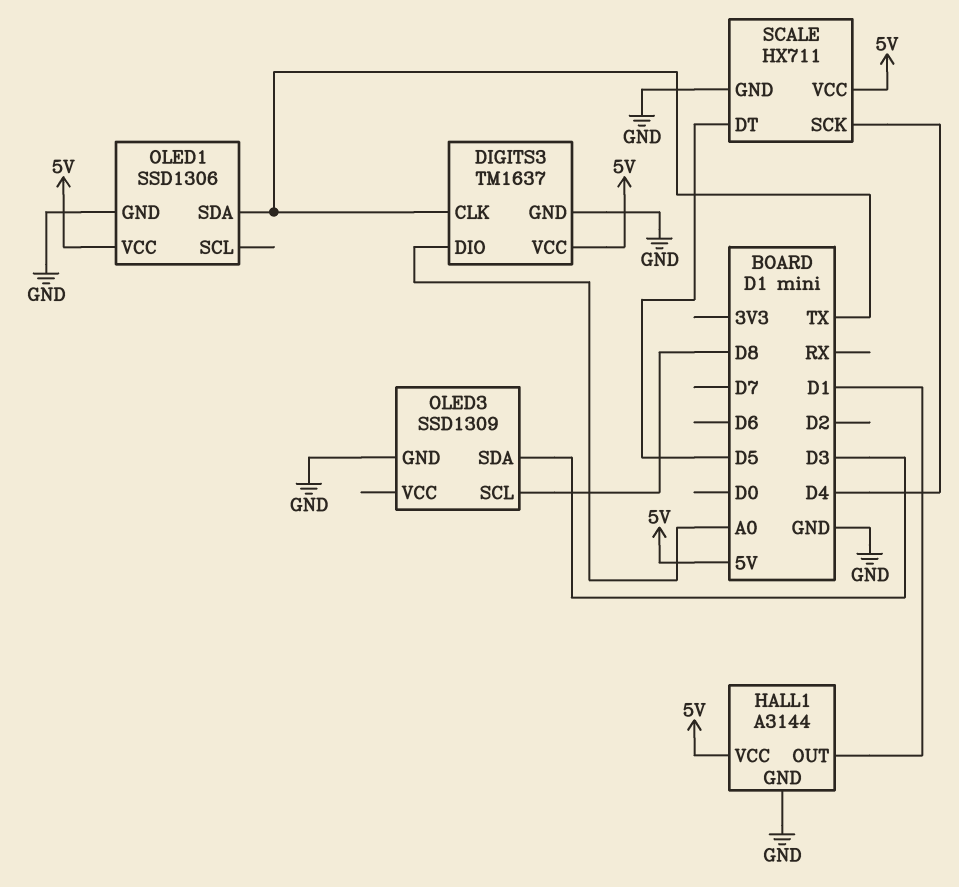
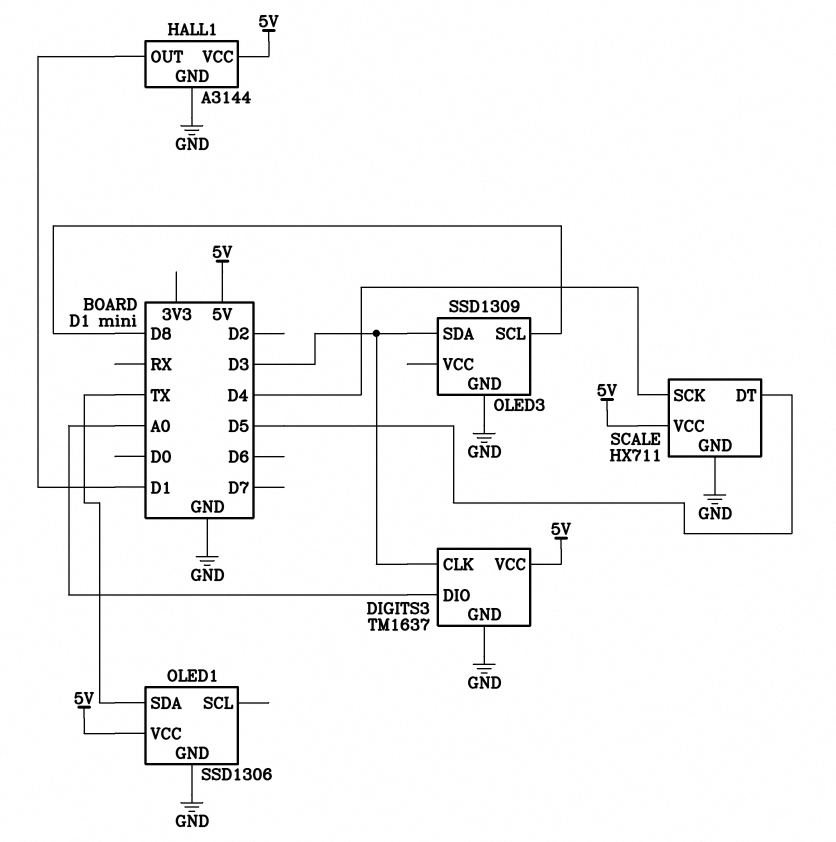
DIGITS3 pin CLK: TX -> D3

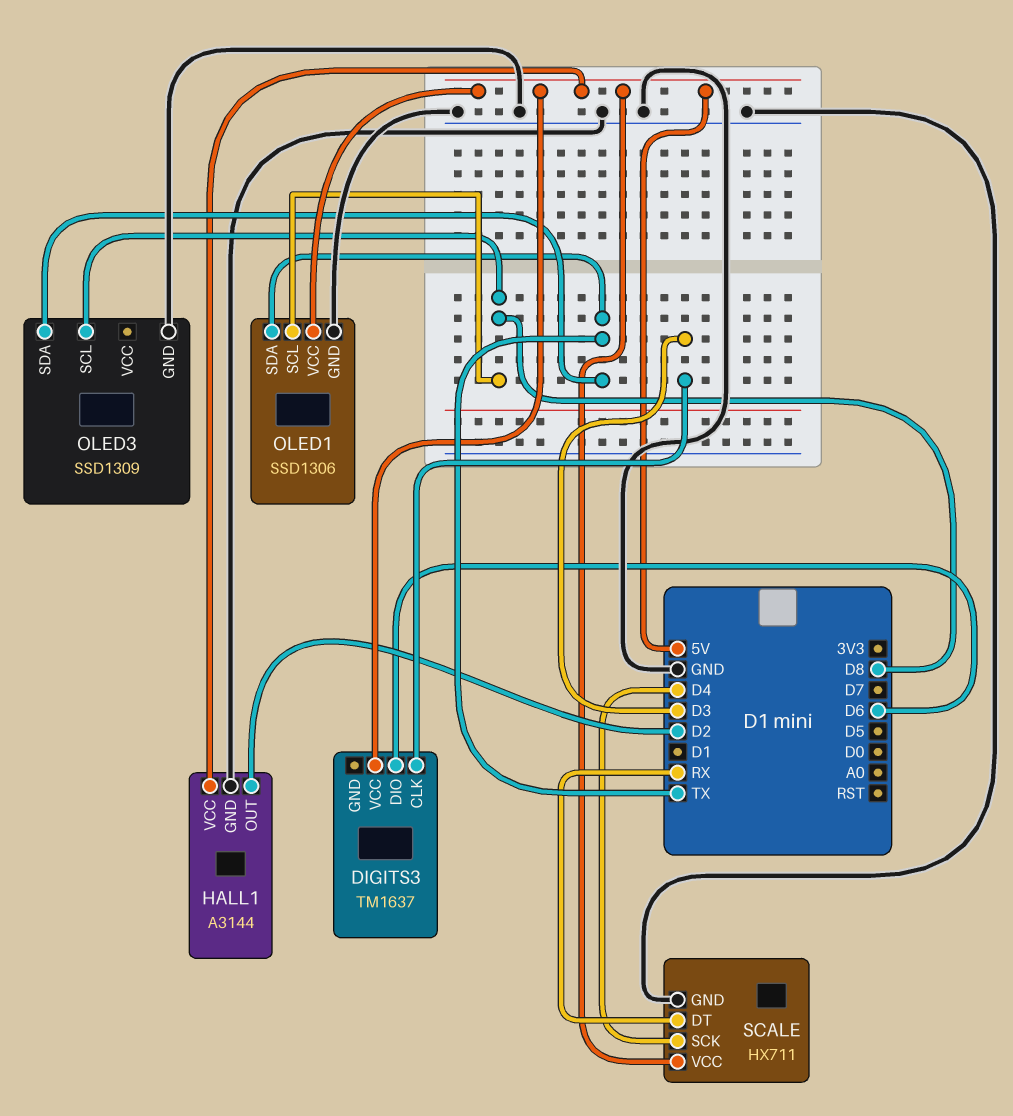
DIGITS3 pin DIO: A0 -> D6
DIGITS3 pin GND: GND -> none
HALL1 pin OUT: D1 -> D2
OLED1 pin SCL: none -> D8
OLED3 pin SDA: D3 -> TX
SCALE pin DT: D5 -> RX

